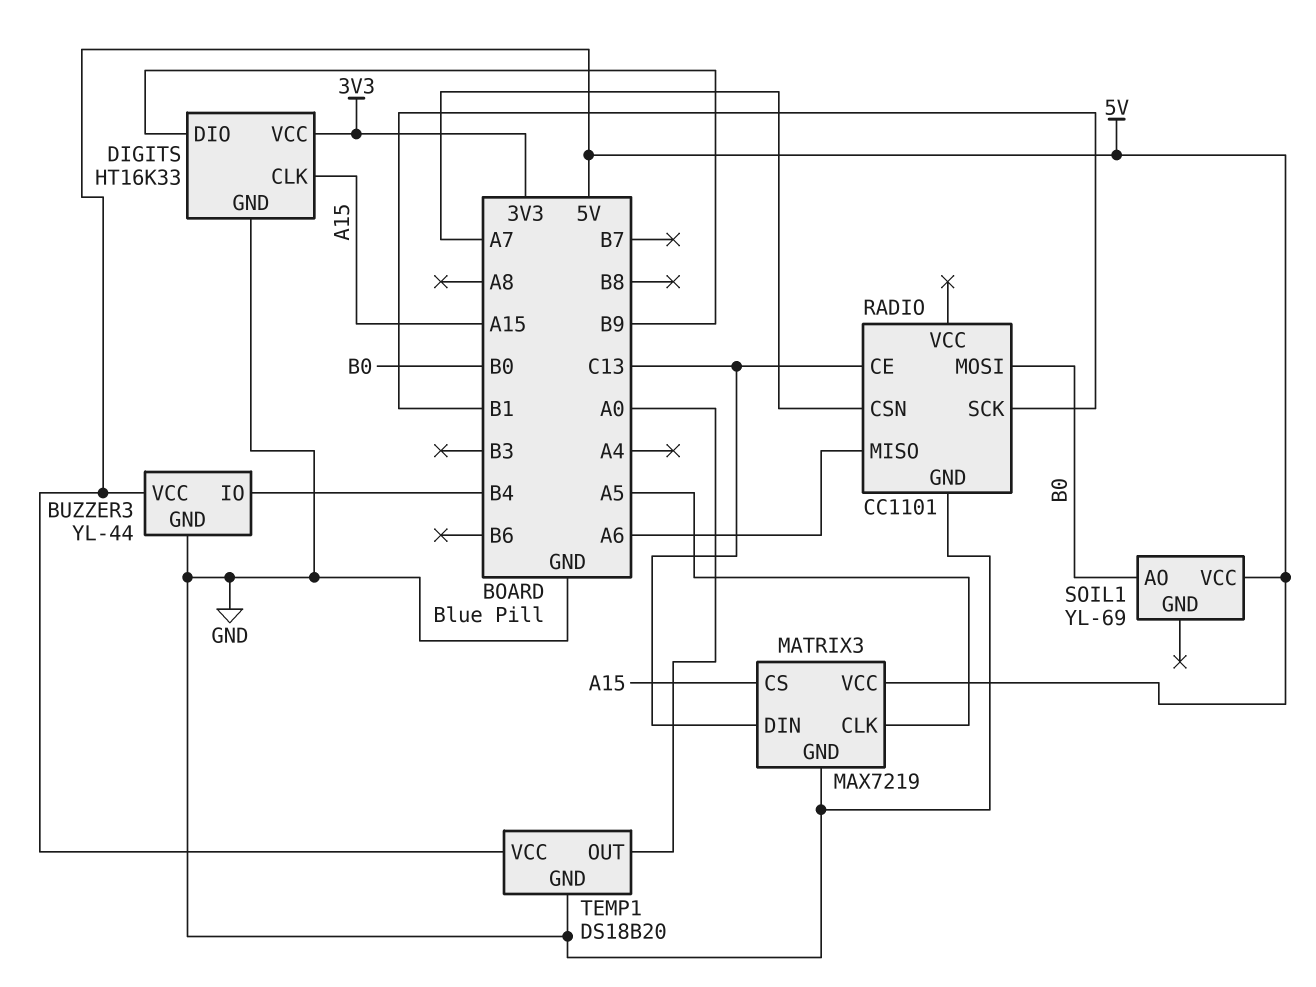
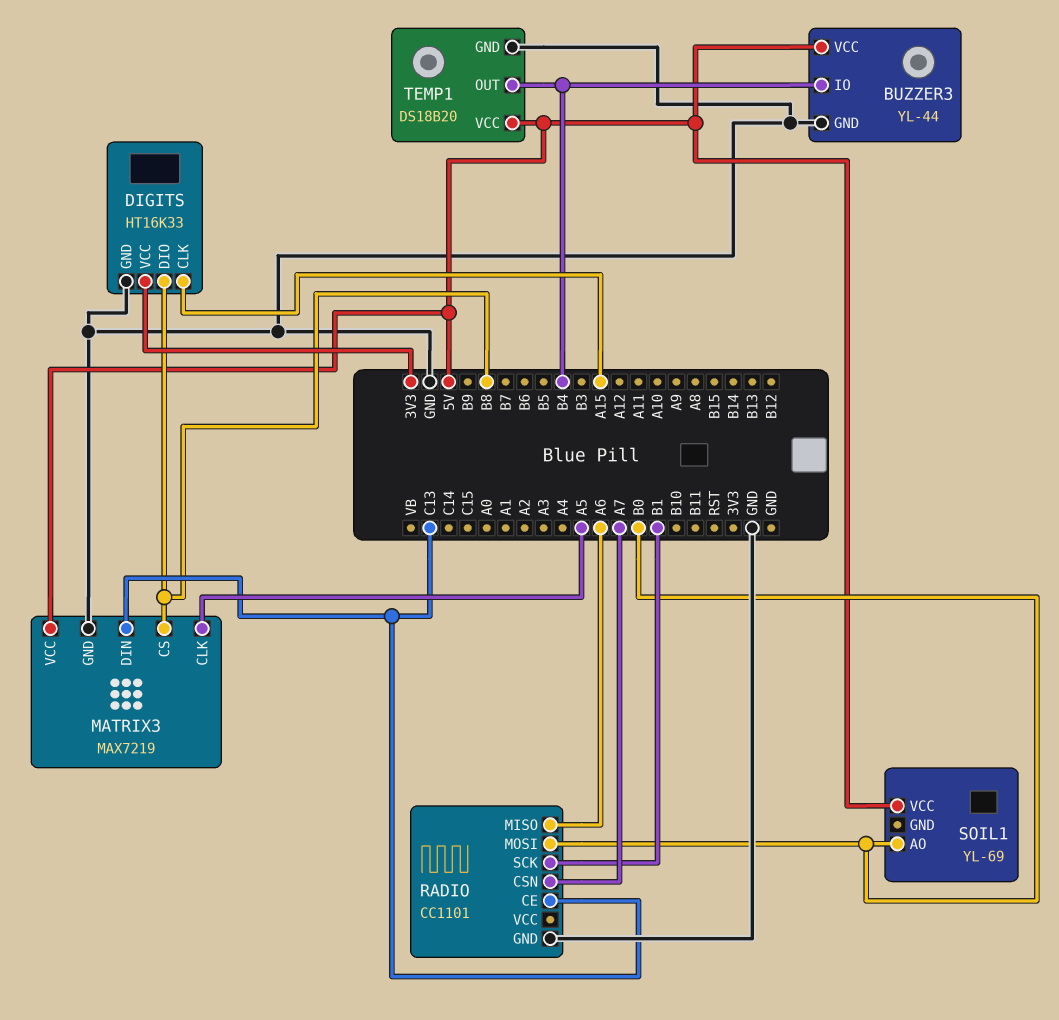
DIGITS pin DIO: B9 -> B8
MATRIX3 pin CS: A15 -> B8
TEMP1 pin OUT: A0 -> B4

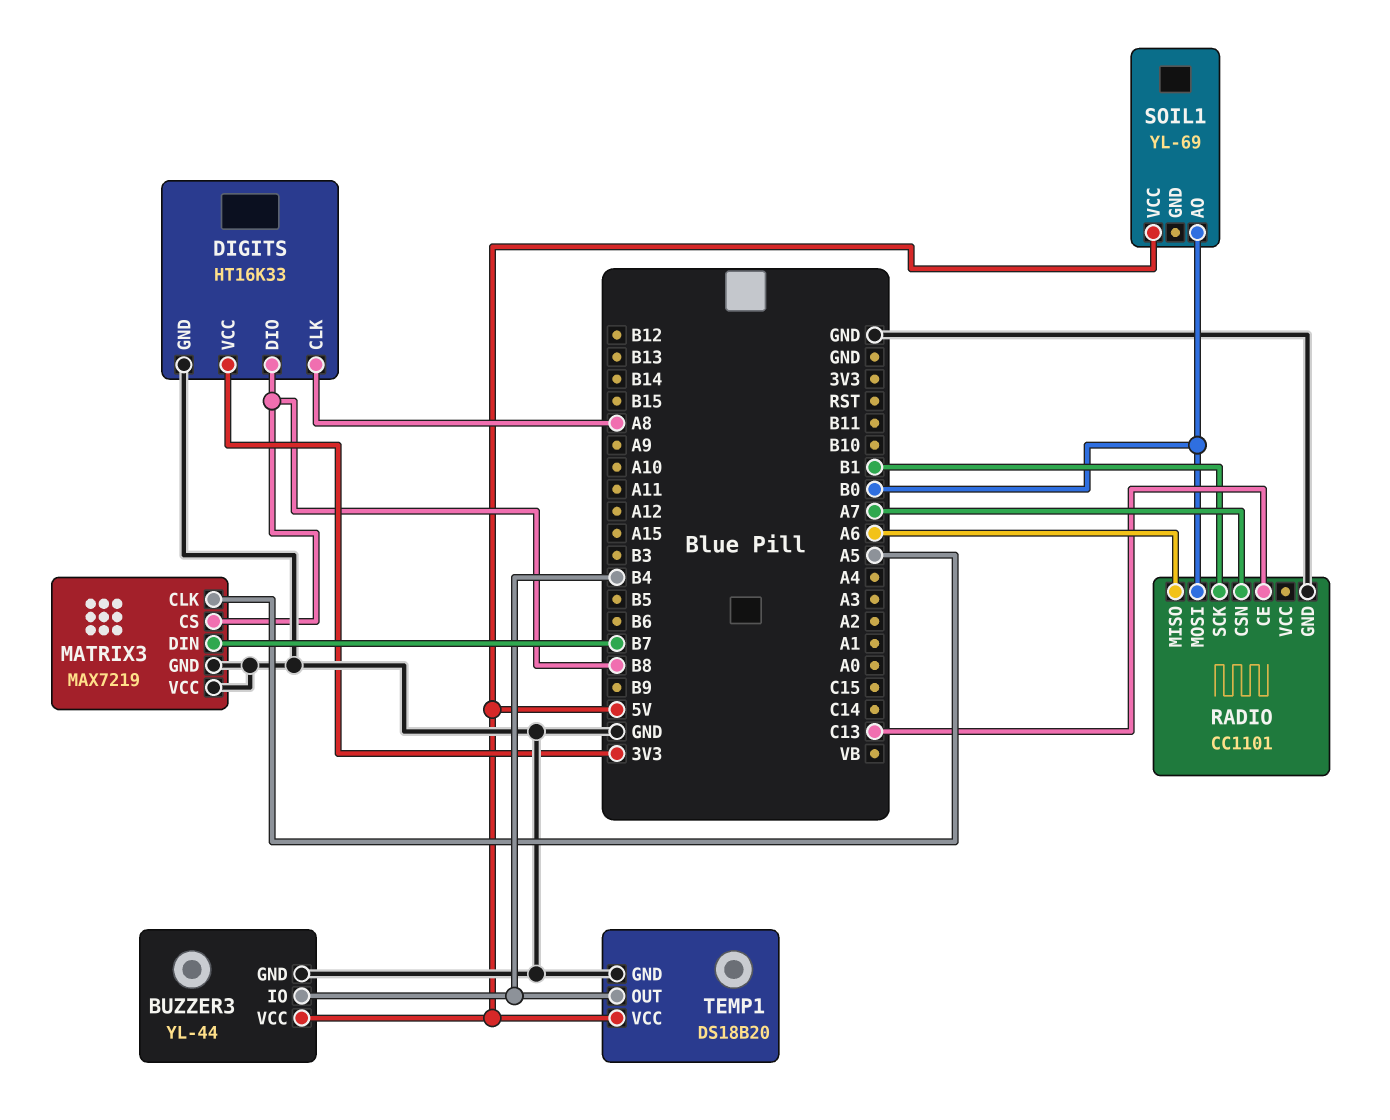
DIGITS pin CLK: A15 -> A8
MATRIX3 pin DIN: C13 -> B7
MATRIX3 pin VCC: 5V -> GND

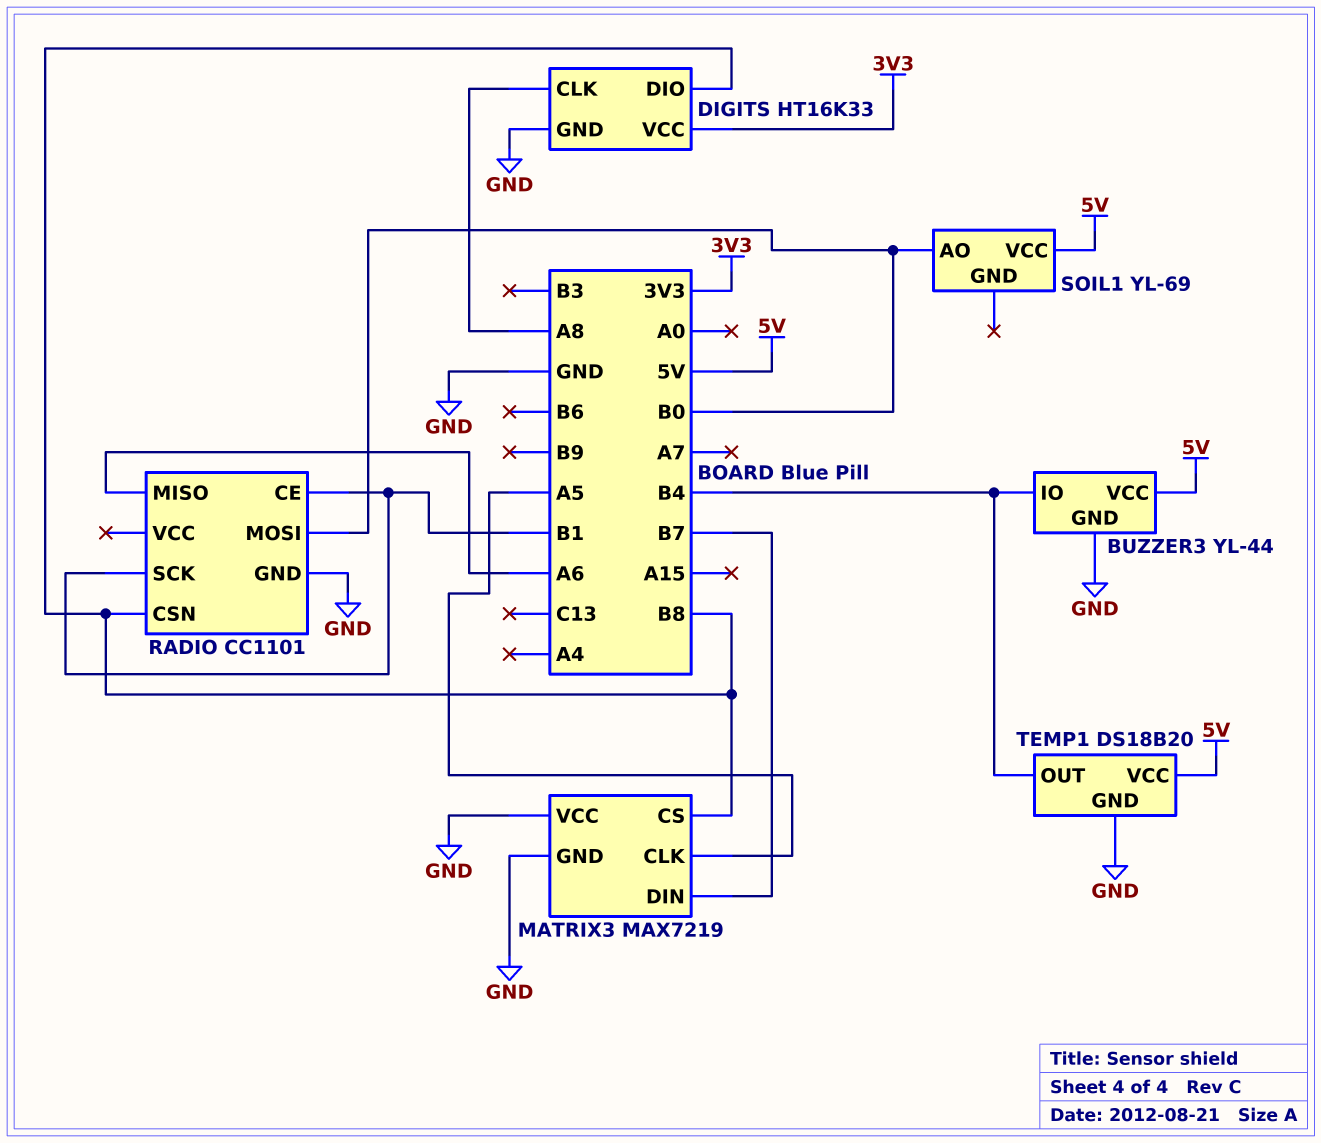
RADIO pin CE: C13 -> B1
RADIO pin CSN: A7 -> B8

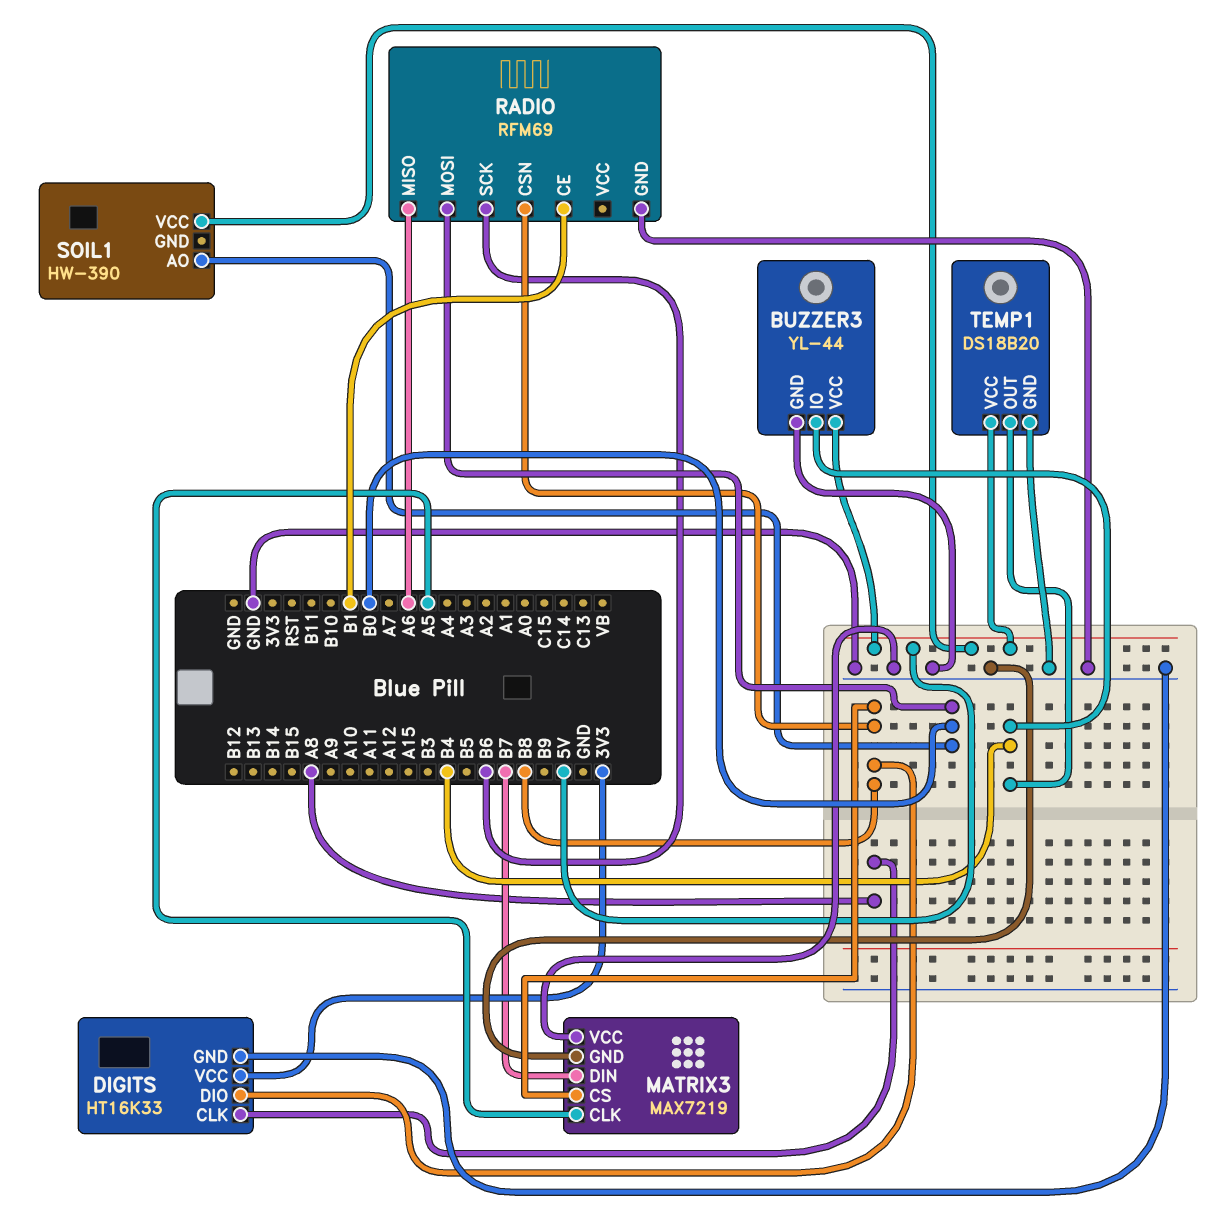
RADIO: CC1101 -> RFM69
RADIO pin SCK: B1 -> B6
SOIL1: YL-69 -> HW-390

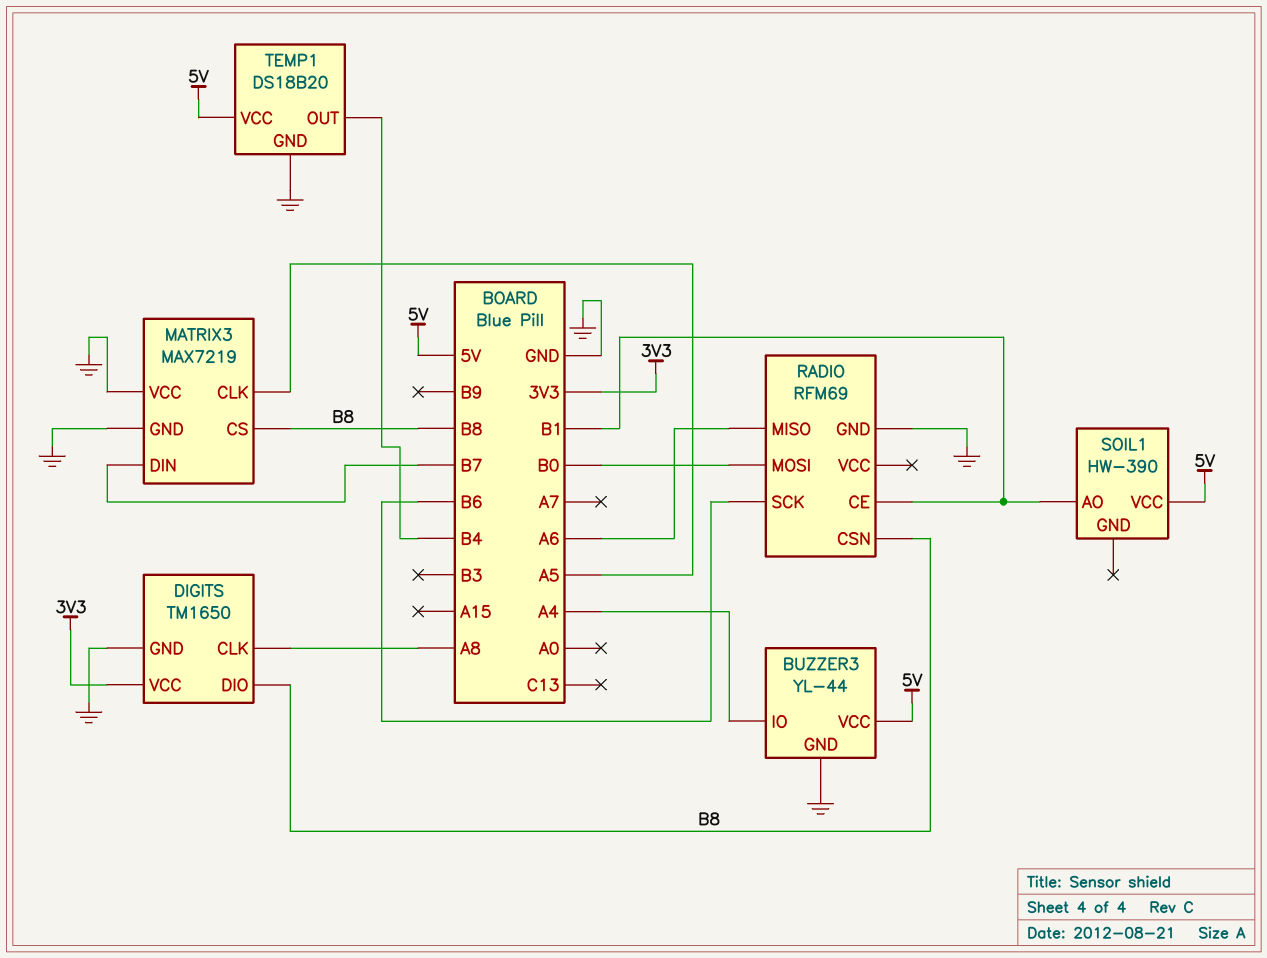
BUZZER3 pin IO: B4 -> A4
DIGITS: HT16K33 -> TM1650
SOIL1 pin AO: B0 -> B1

